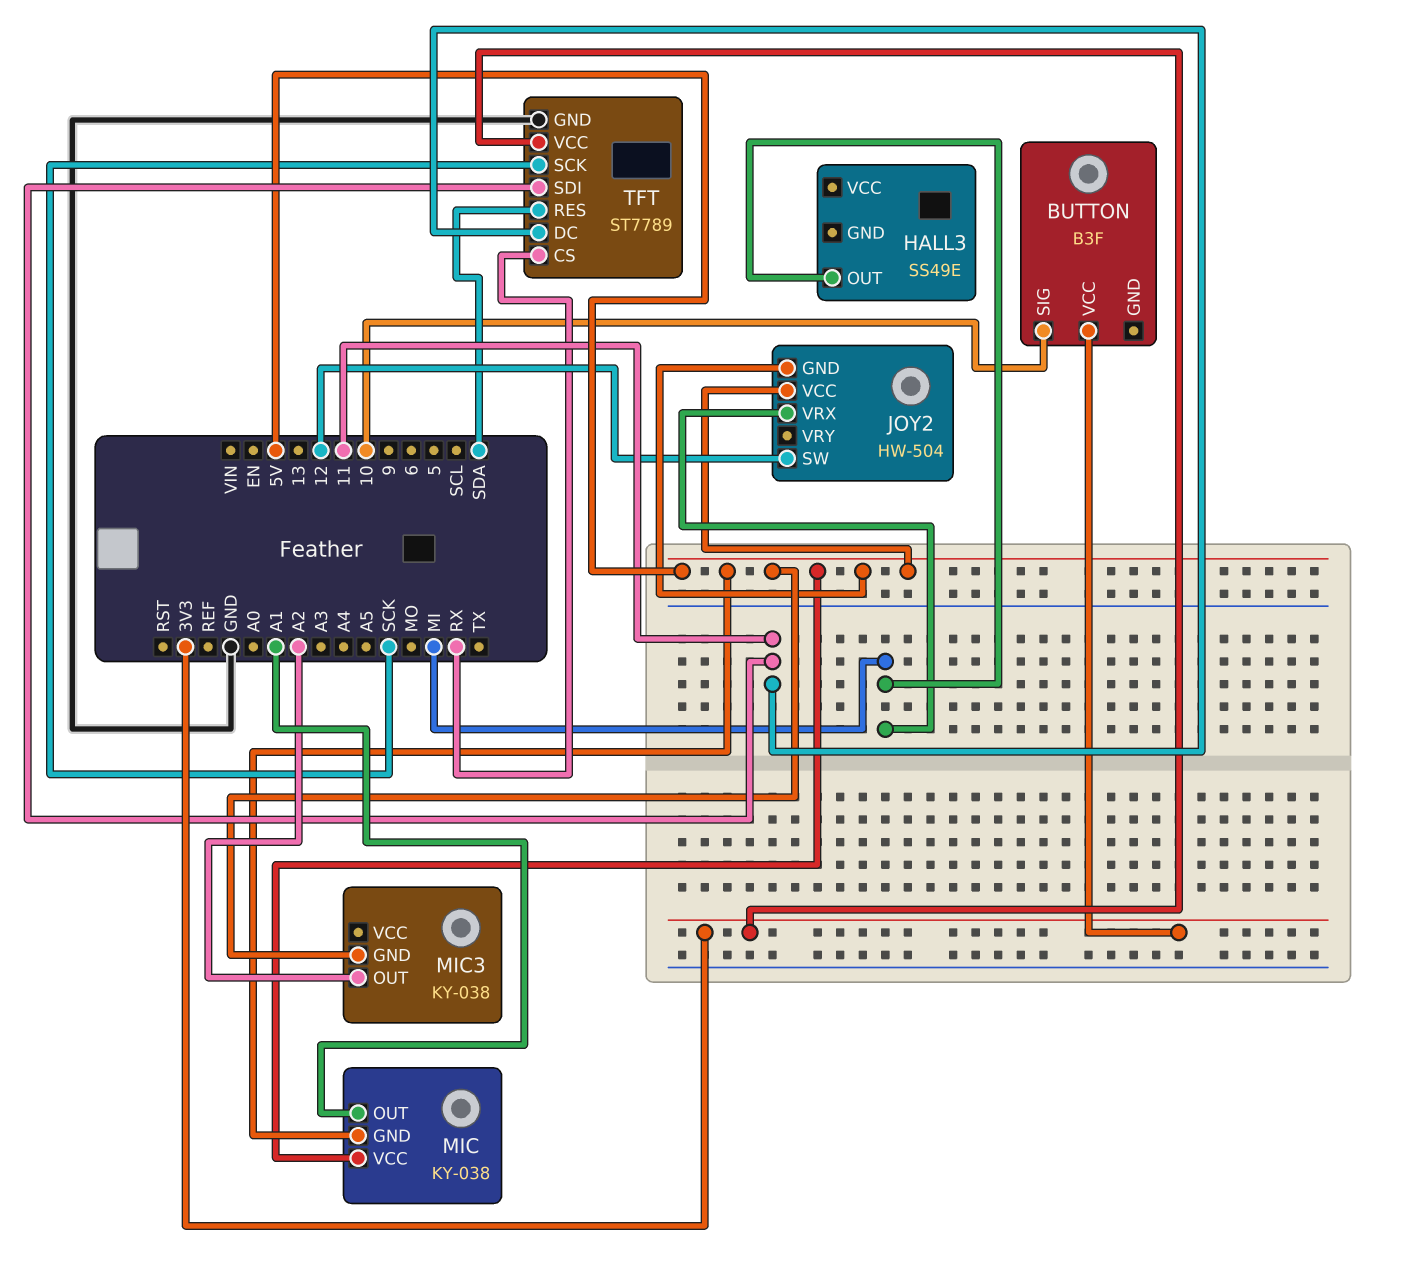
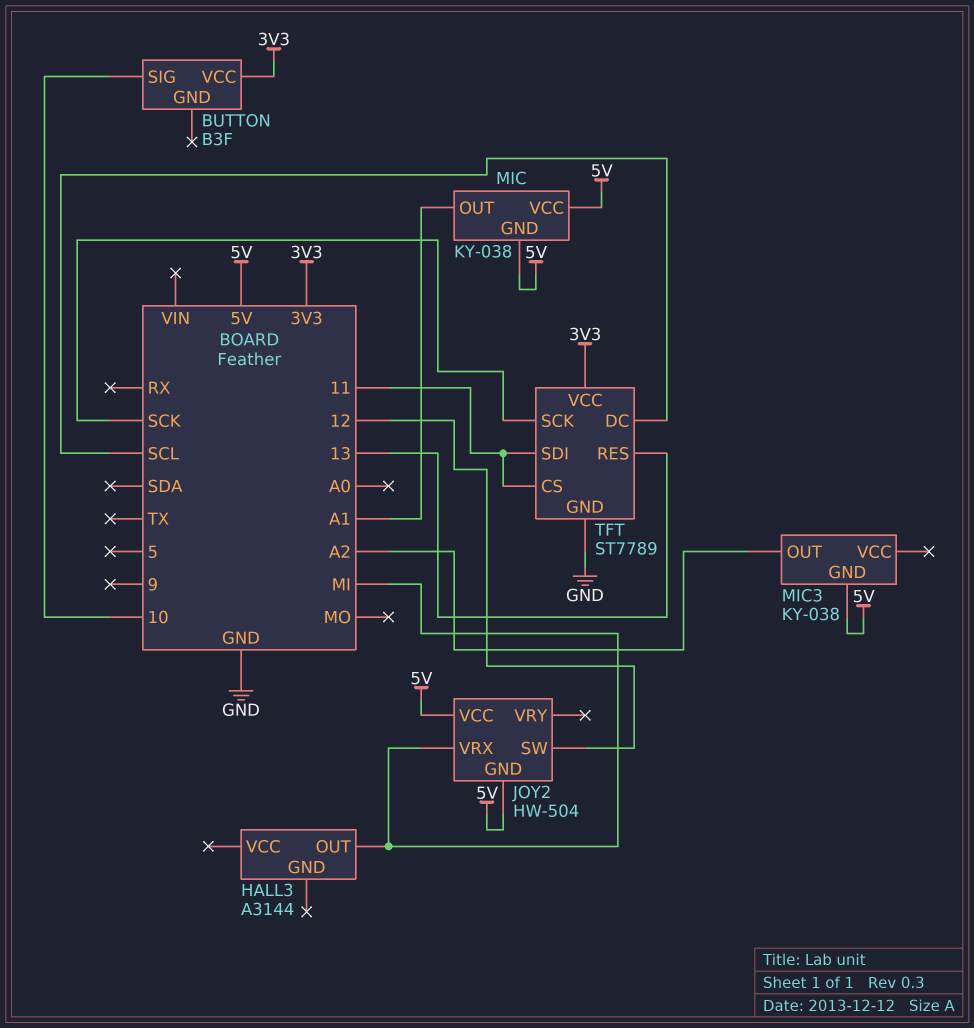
HALL3: SS49E -> A3144
TFT pin CS: RX -> 11
TFT pin DC: 11 -> SCL
TFT pin RES: SDA -> 13

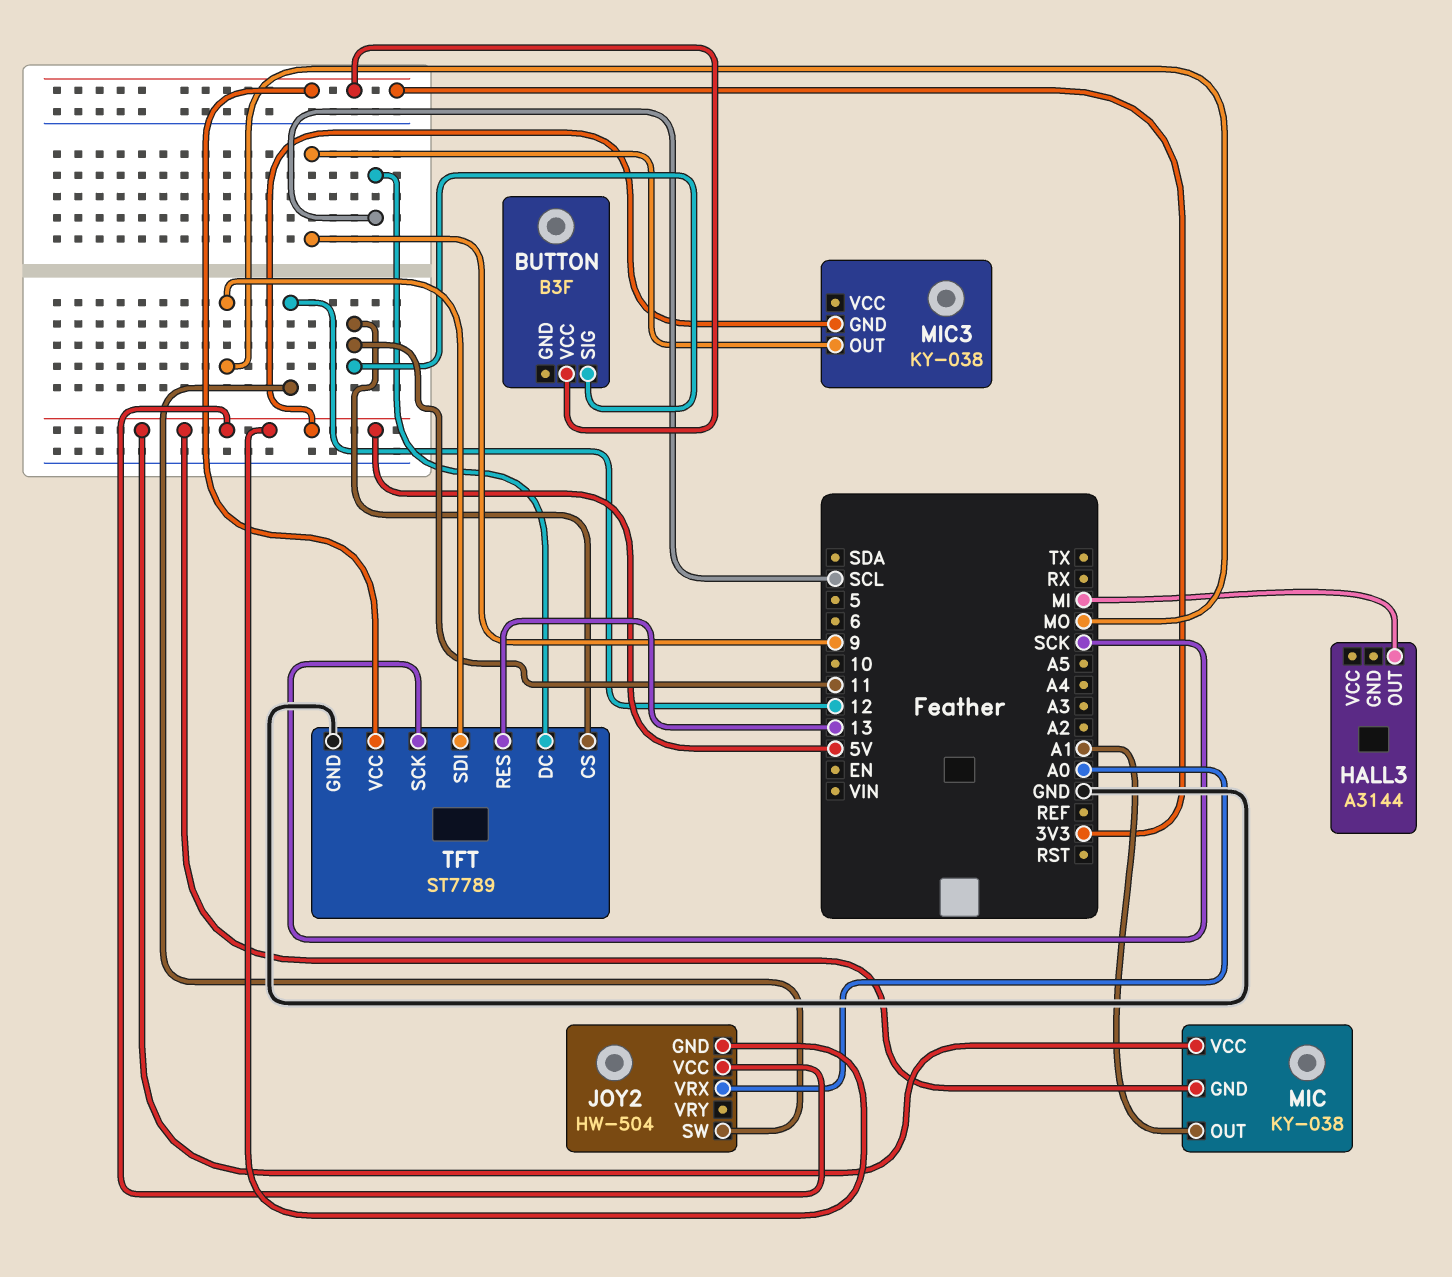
BUTTON pin SIG: 10 -> 11
JOY2 pin VRX: MI -> A0
MIC3 pin OUT: A2 -> 9
TFT pin SDI: 11 -> MO

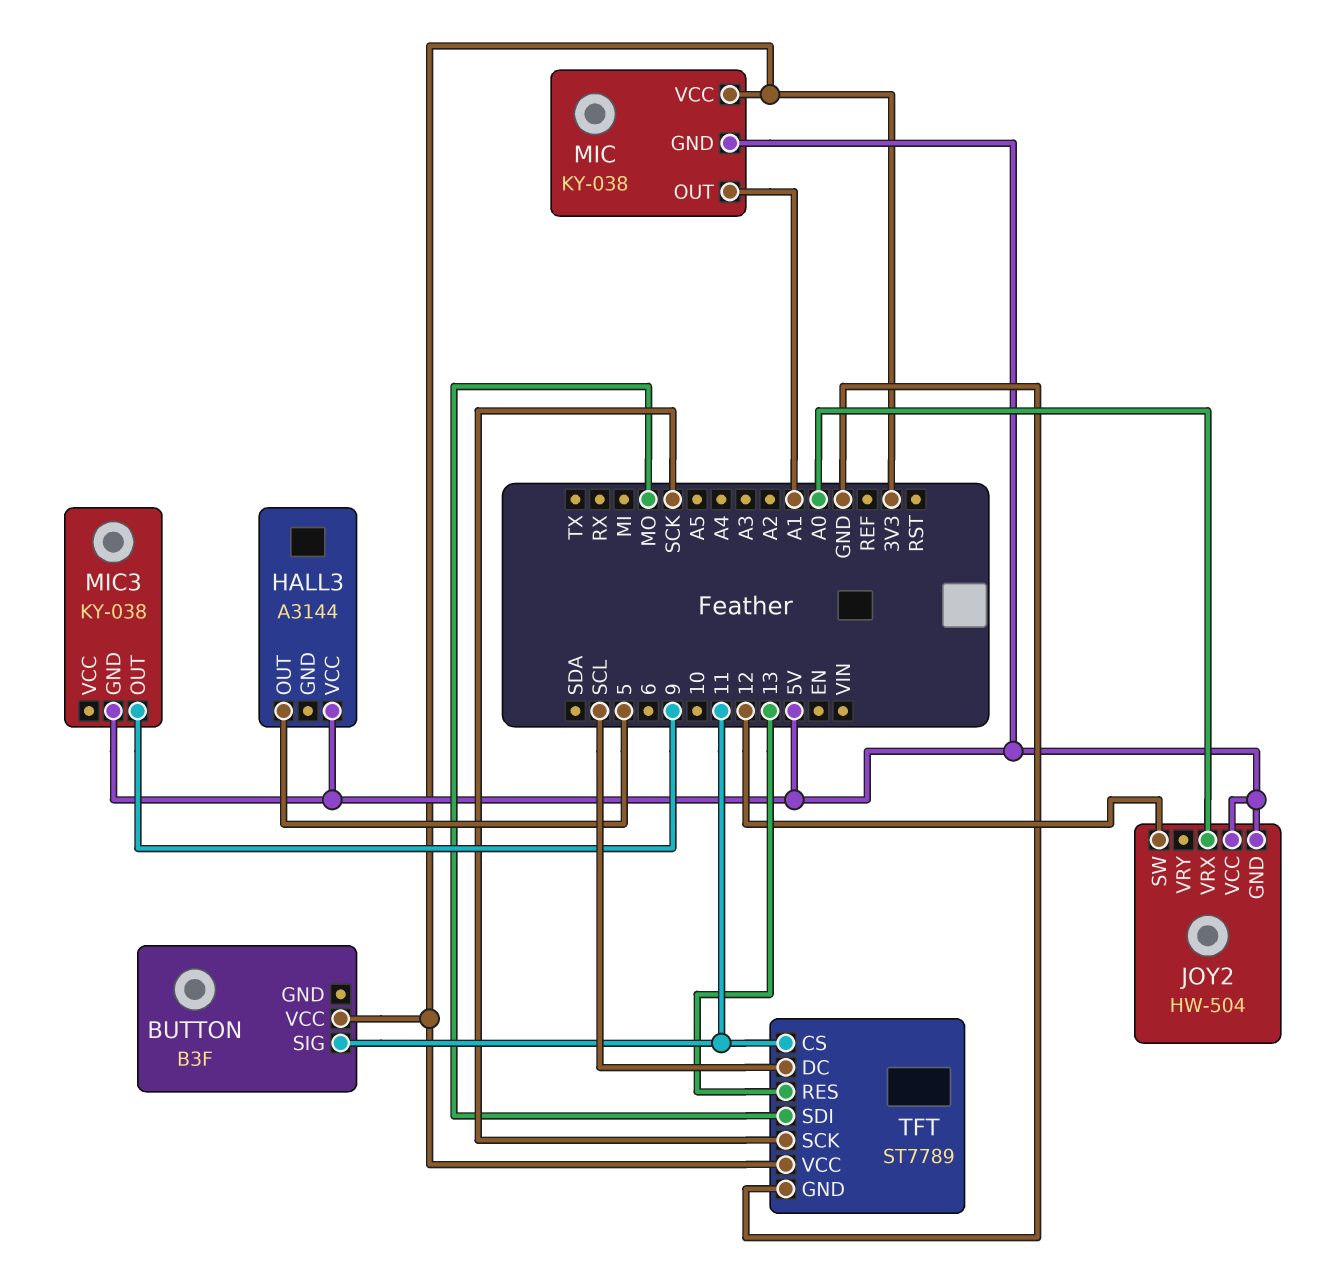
HALL3 pin OUT: MI -> 5
HALL3 pin VCC: none -> 5V
MIC pin VCC: 5V -> 3V3

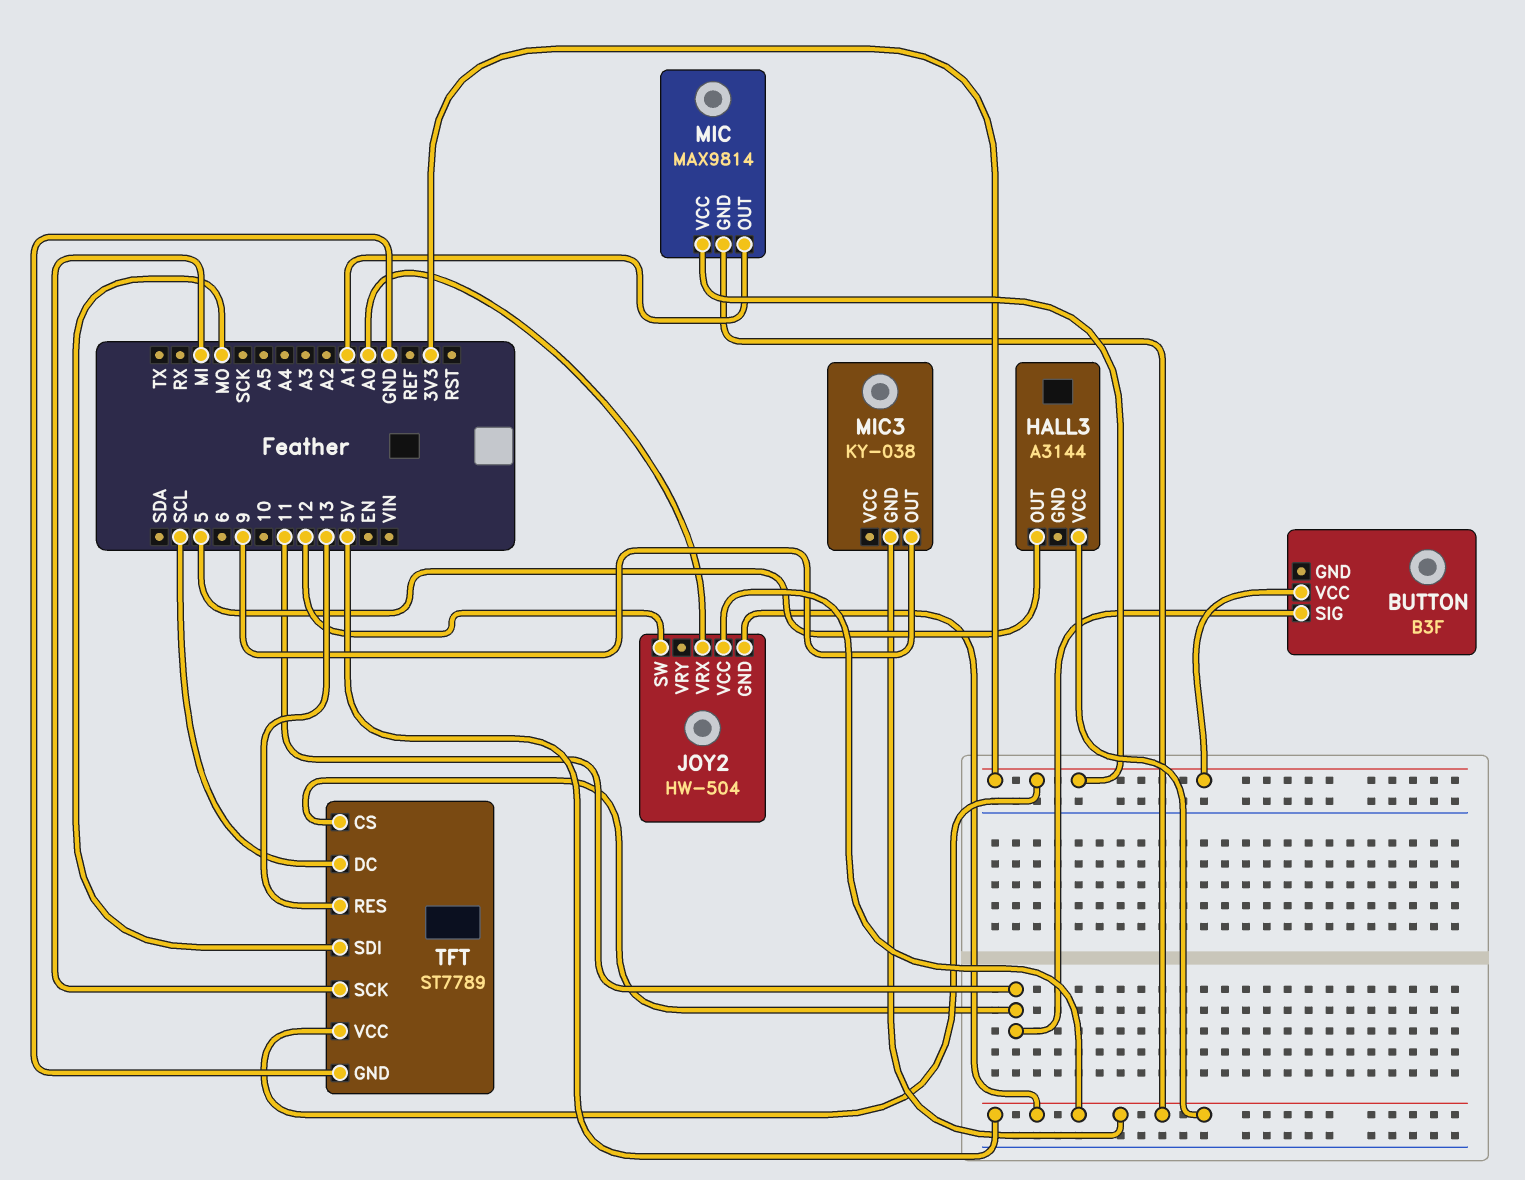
MIC: KY-038 -> MAX9814
TFT pin SCK: SCK -> MI

